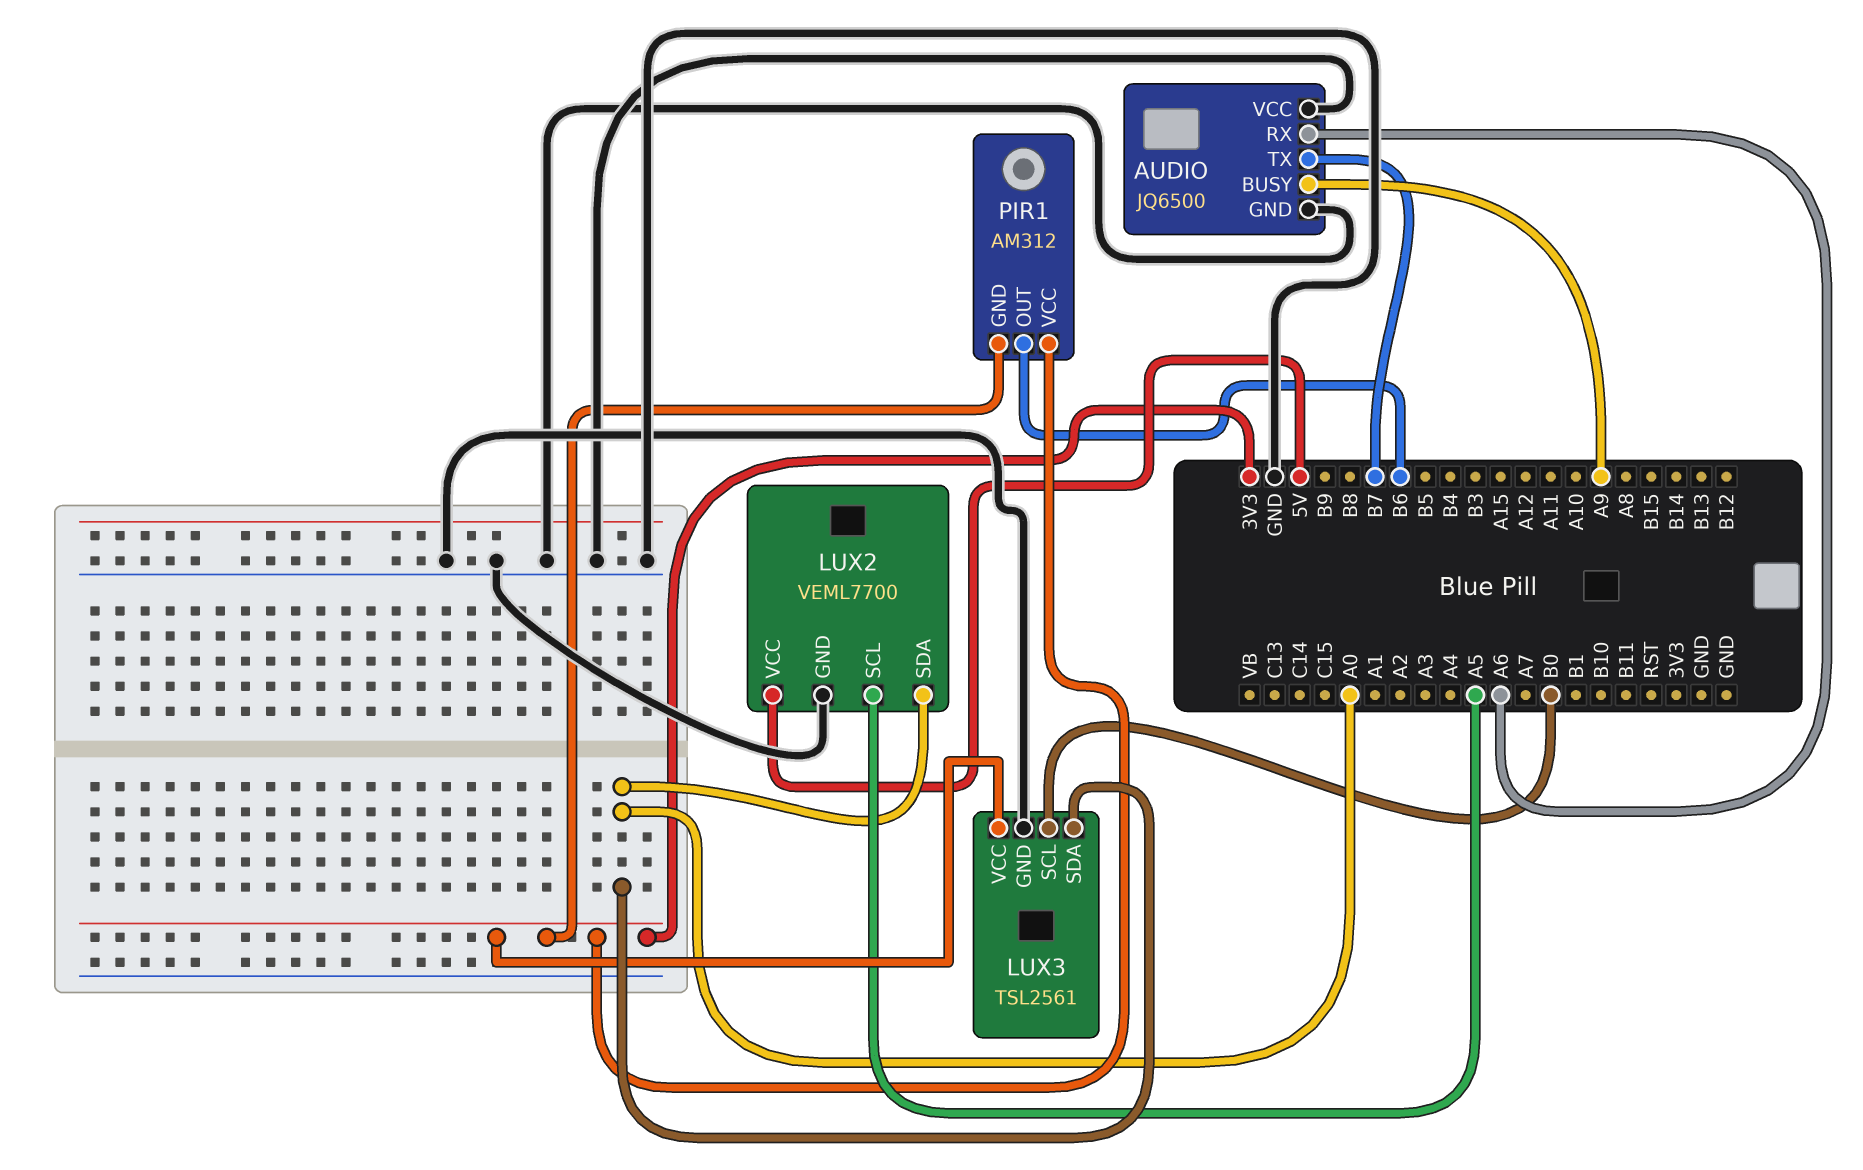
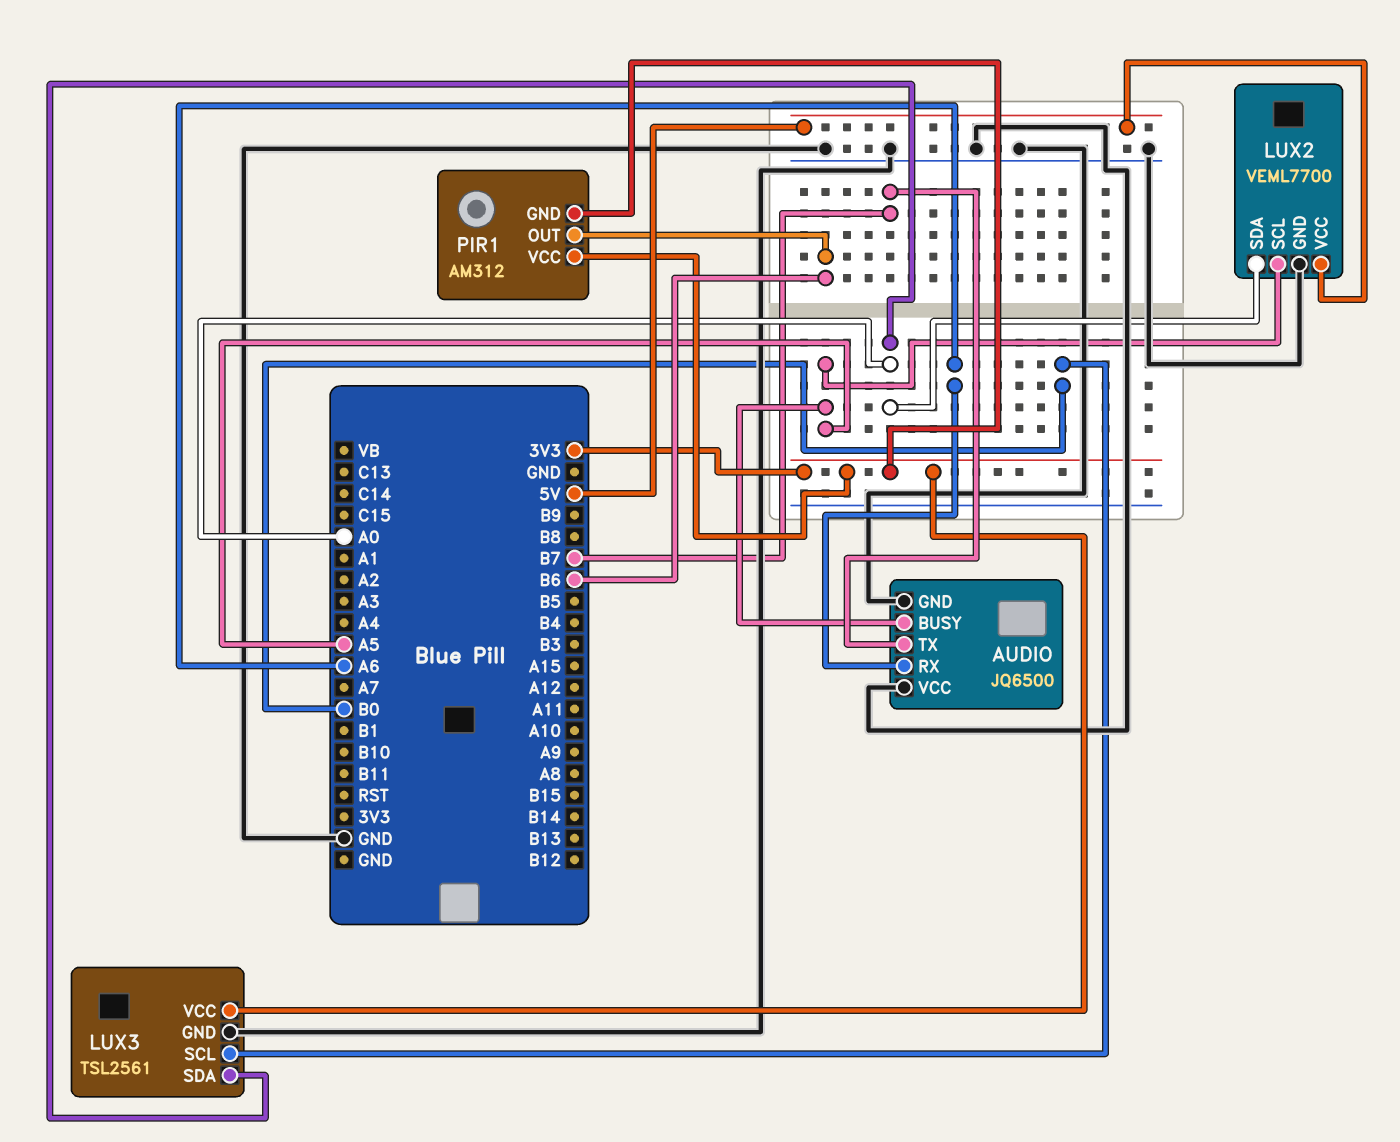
AUDIO pin BUSY: A9 -> A5

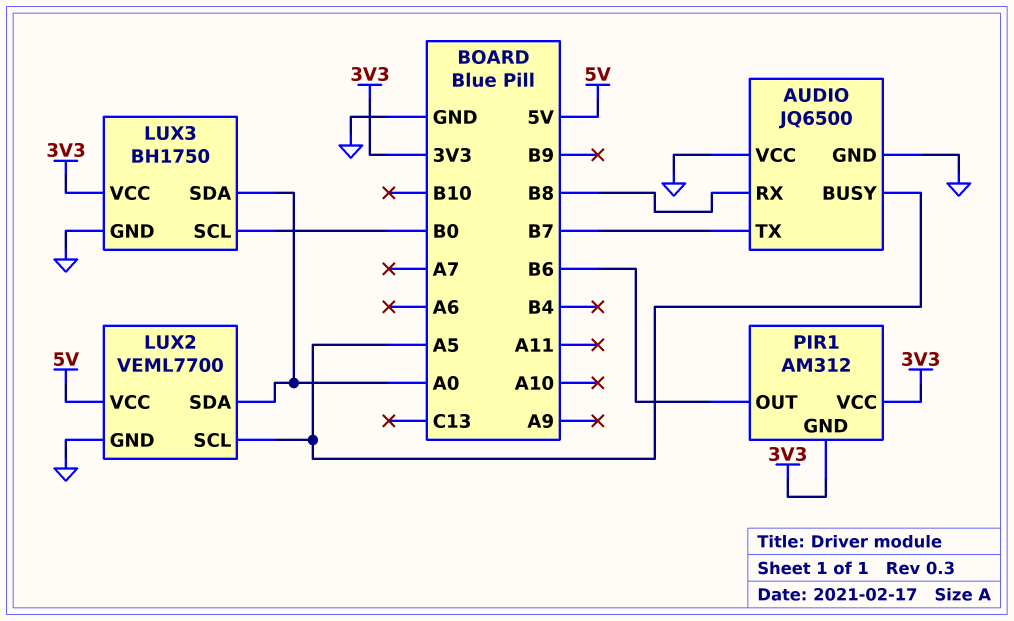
AUDIO pin RX: A6 -> B8
LUX3: TSL2561 -> BH1750

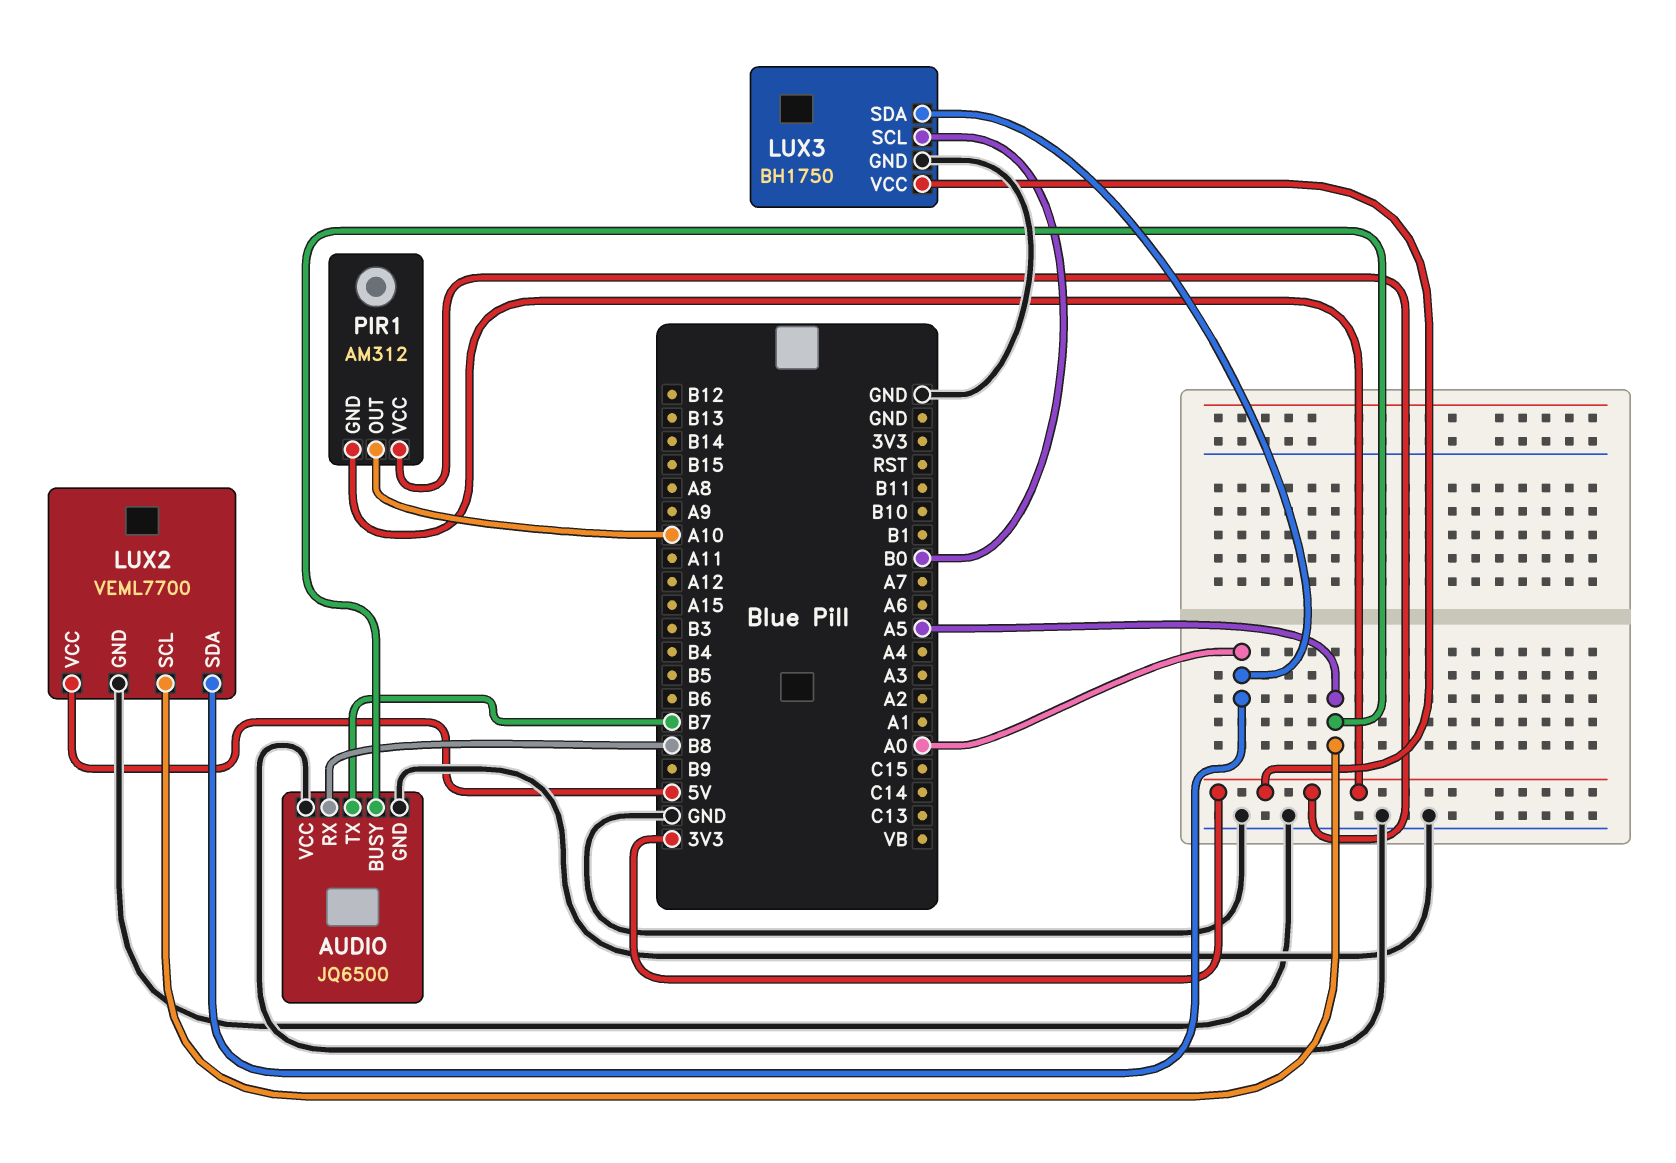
PIR1 pin OUT: B6 -> A10

